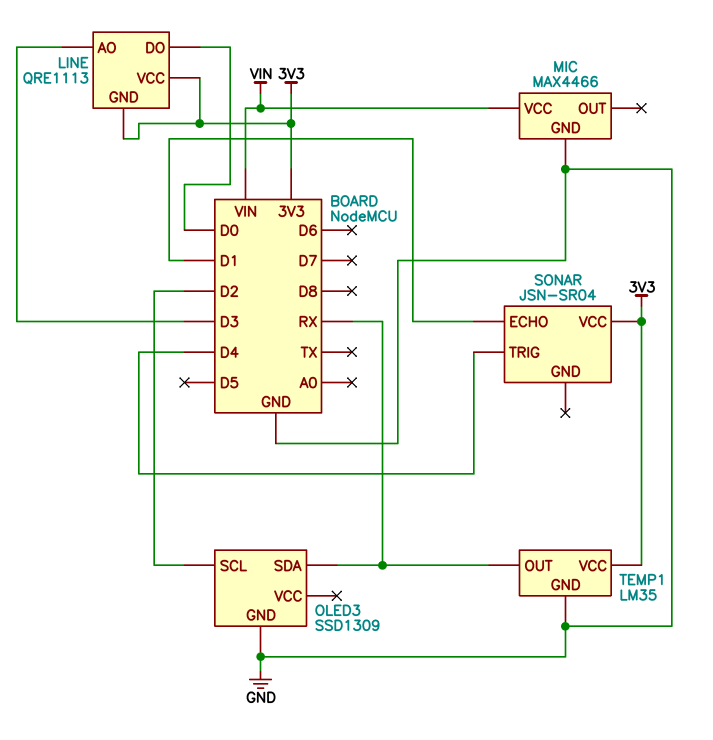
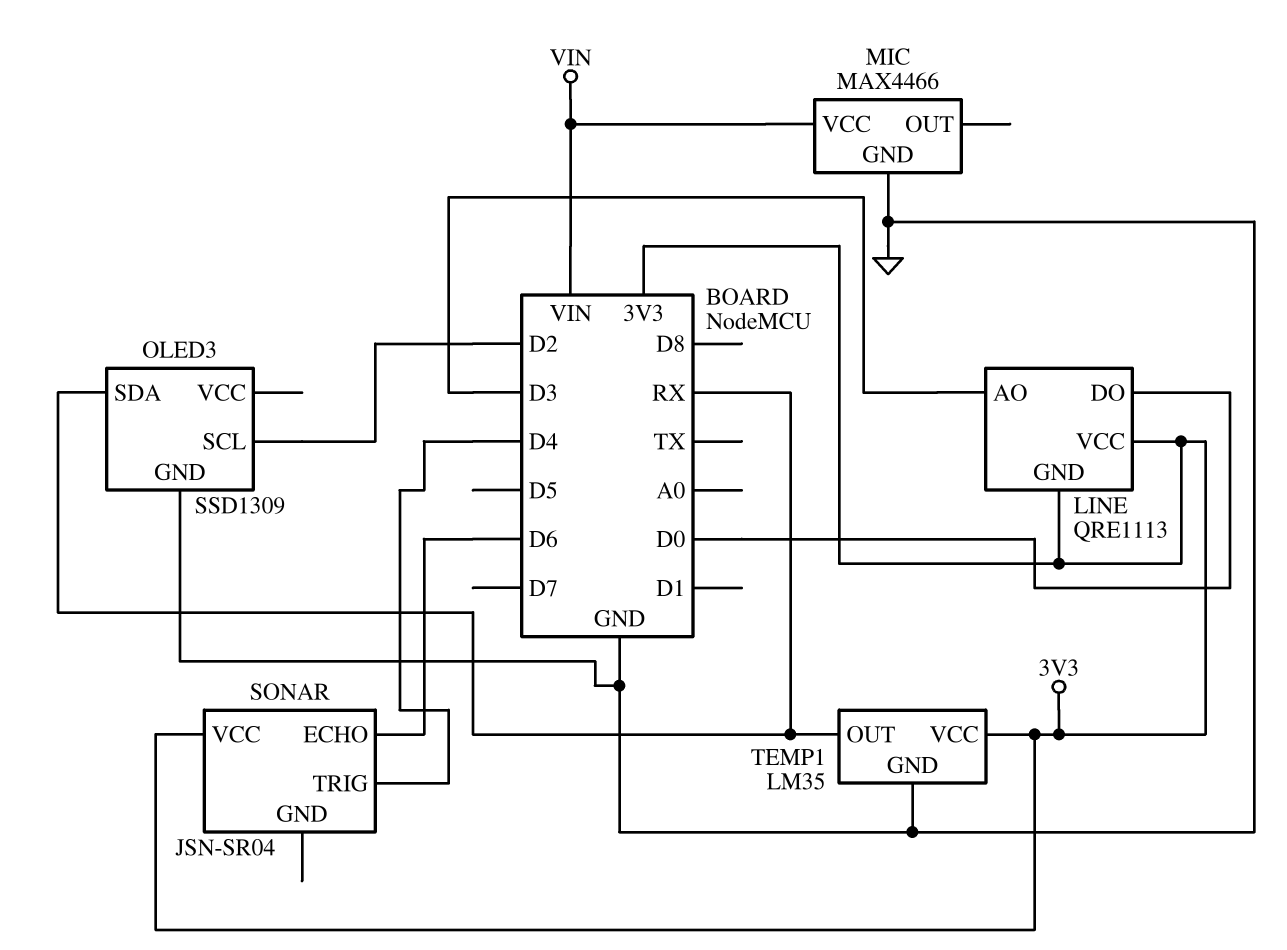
SONAR pin ECHO: D1 -> D6

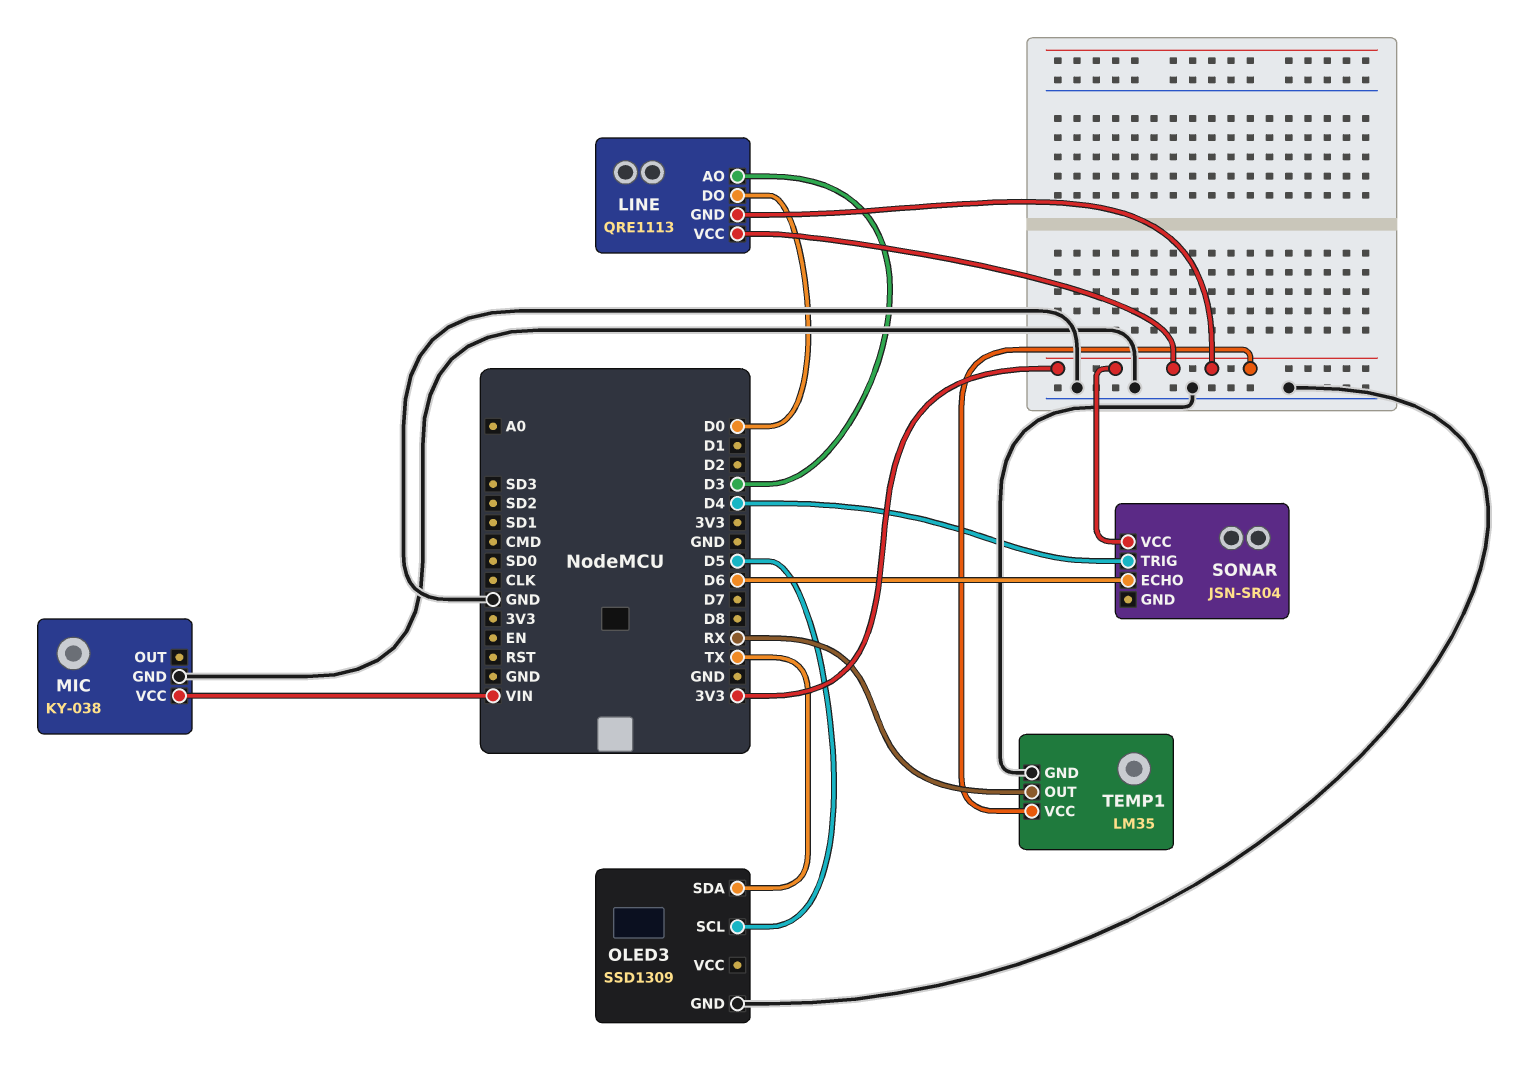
MIC: MAX4466 -> KY-038
OLED3 pin SCL: D2 -> D5
OLED3 pin SDA: RX -> TX

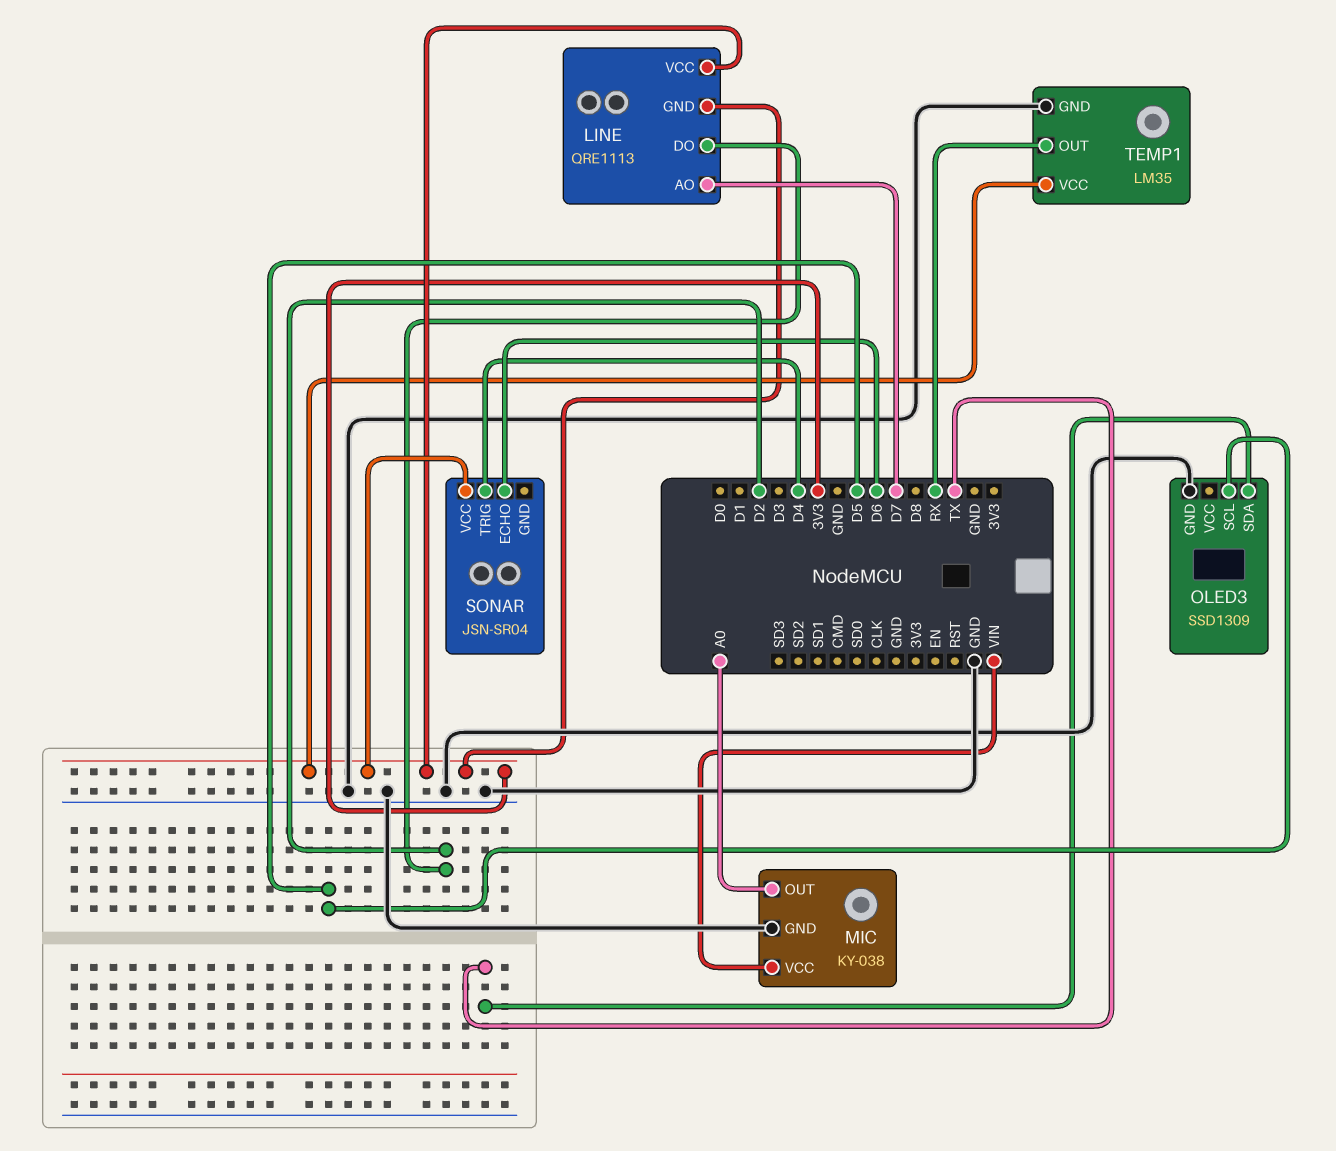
LINE pin AO: D3 -> D7
LINE pin DO: D0 -> D2
MIC pin OUT: none -> A0

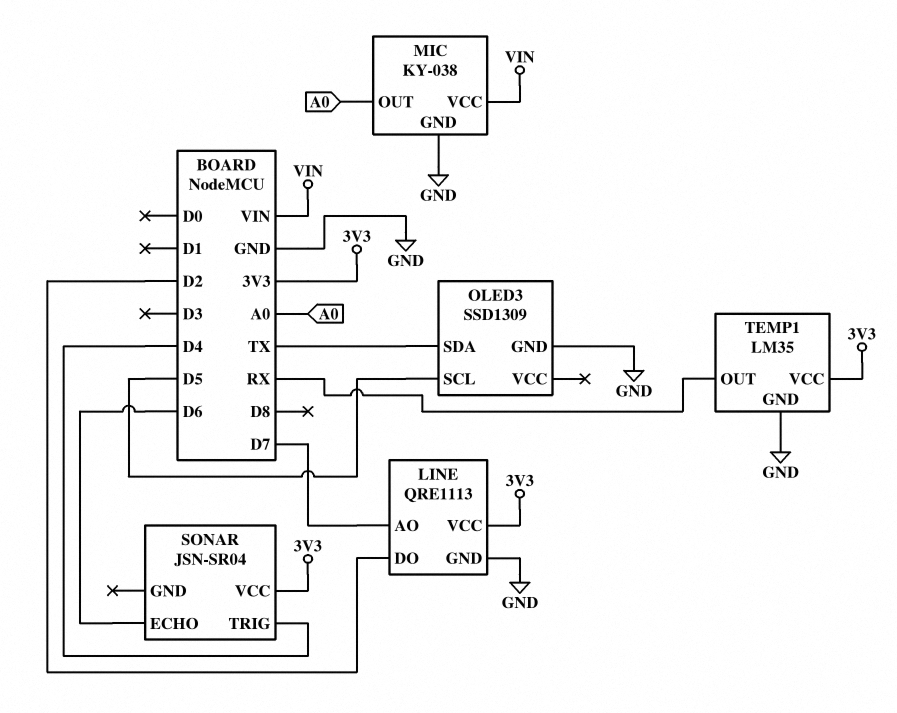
LINE pin GND: 3V3 -> GND

